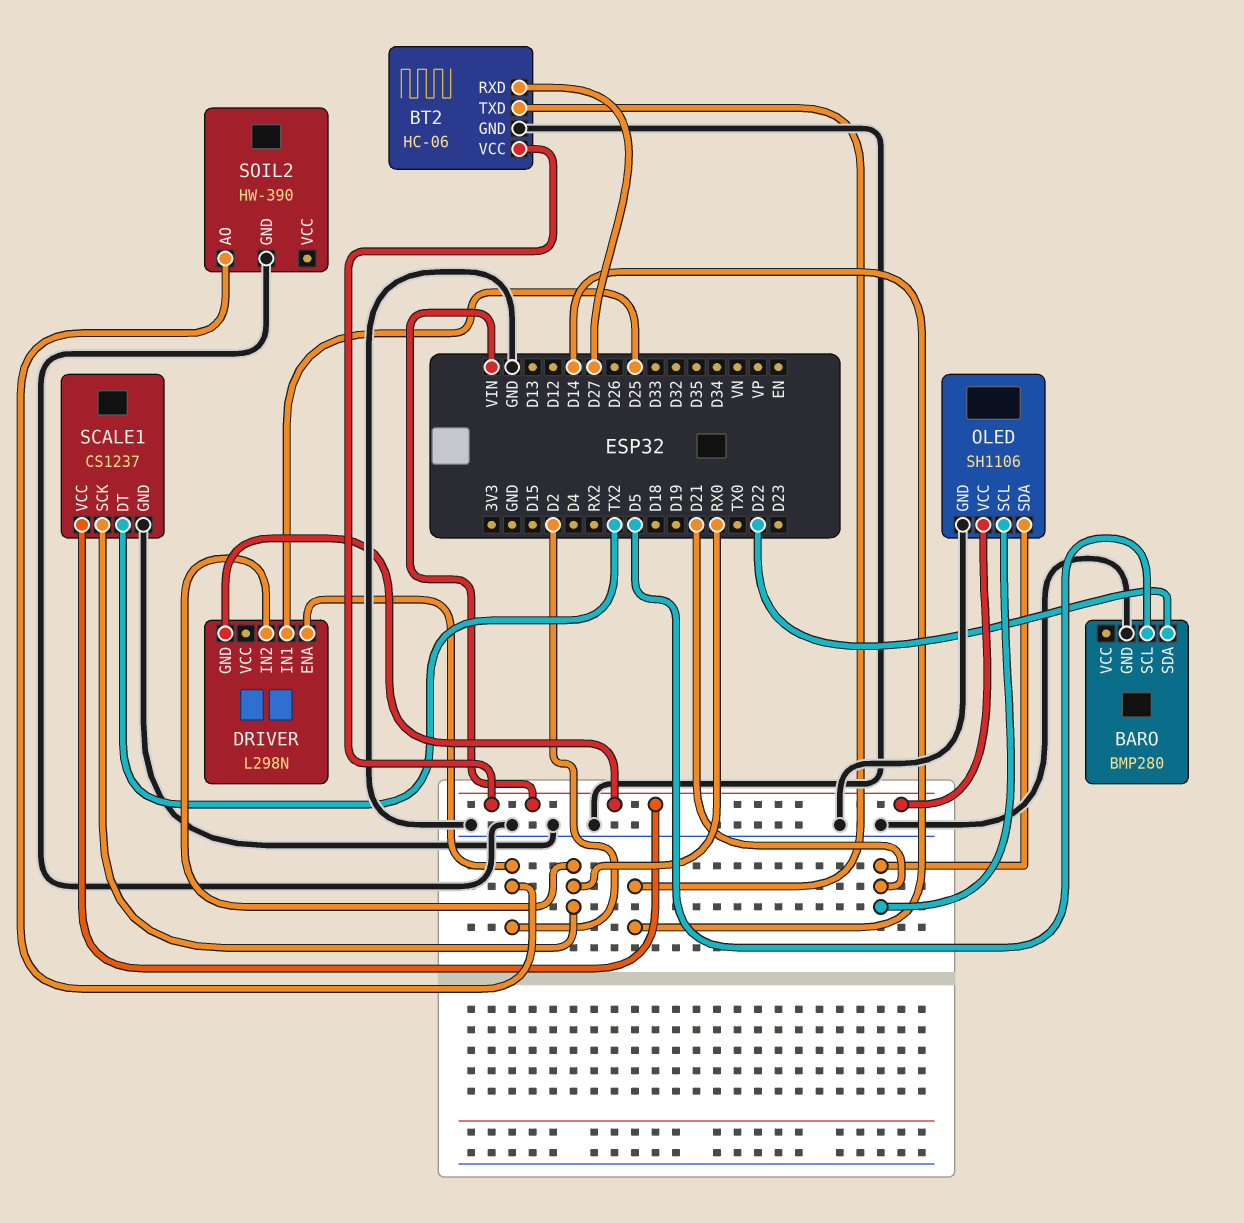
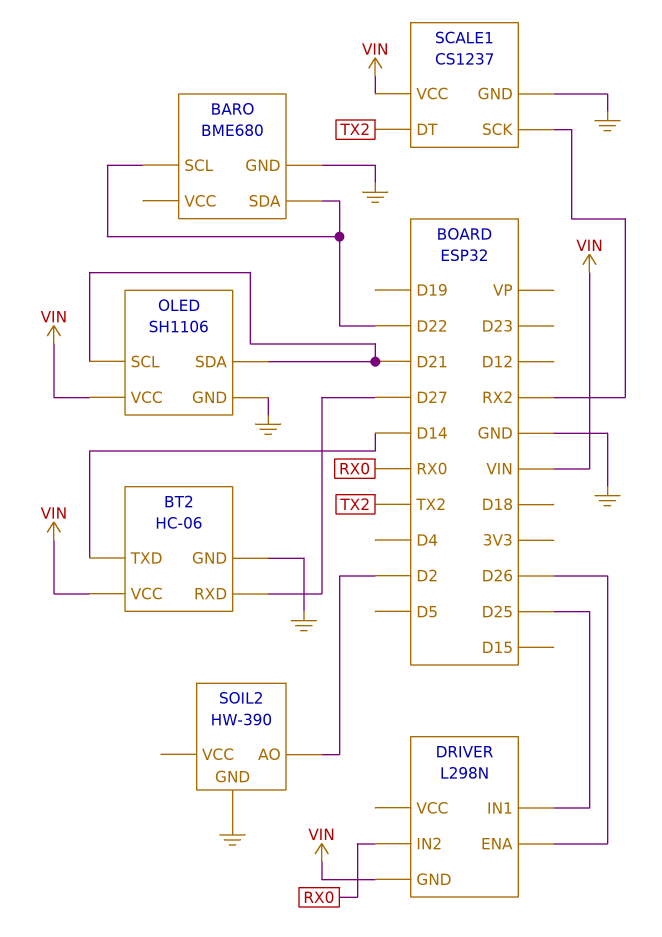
BARO: BMP280 -> BME680
BARO pin SCL: D5 -> D22
DRIVER pin ENA: D2 -> D26
SCALE1 pin SCK: RX0 -> RX2

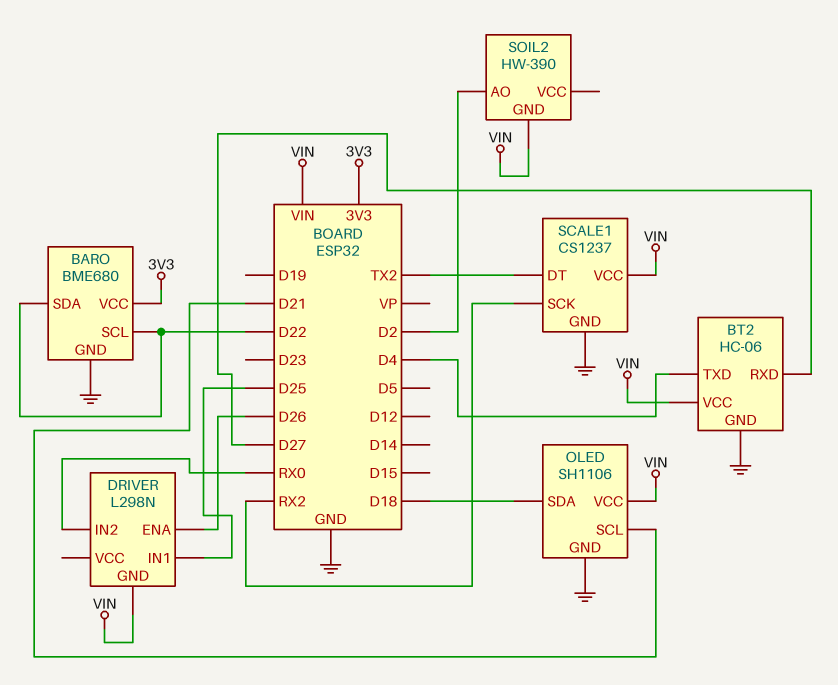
BARO pin VCC: none -> 3V3
BT2 pin TXD: D14 -> D4
OLED pin SDA: D21 -> D18
SOIL2 pin GND: GND -> VIN

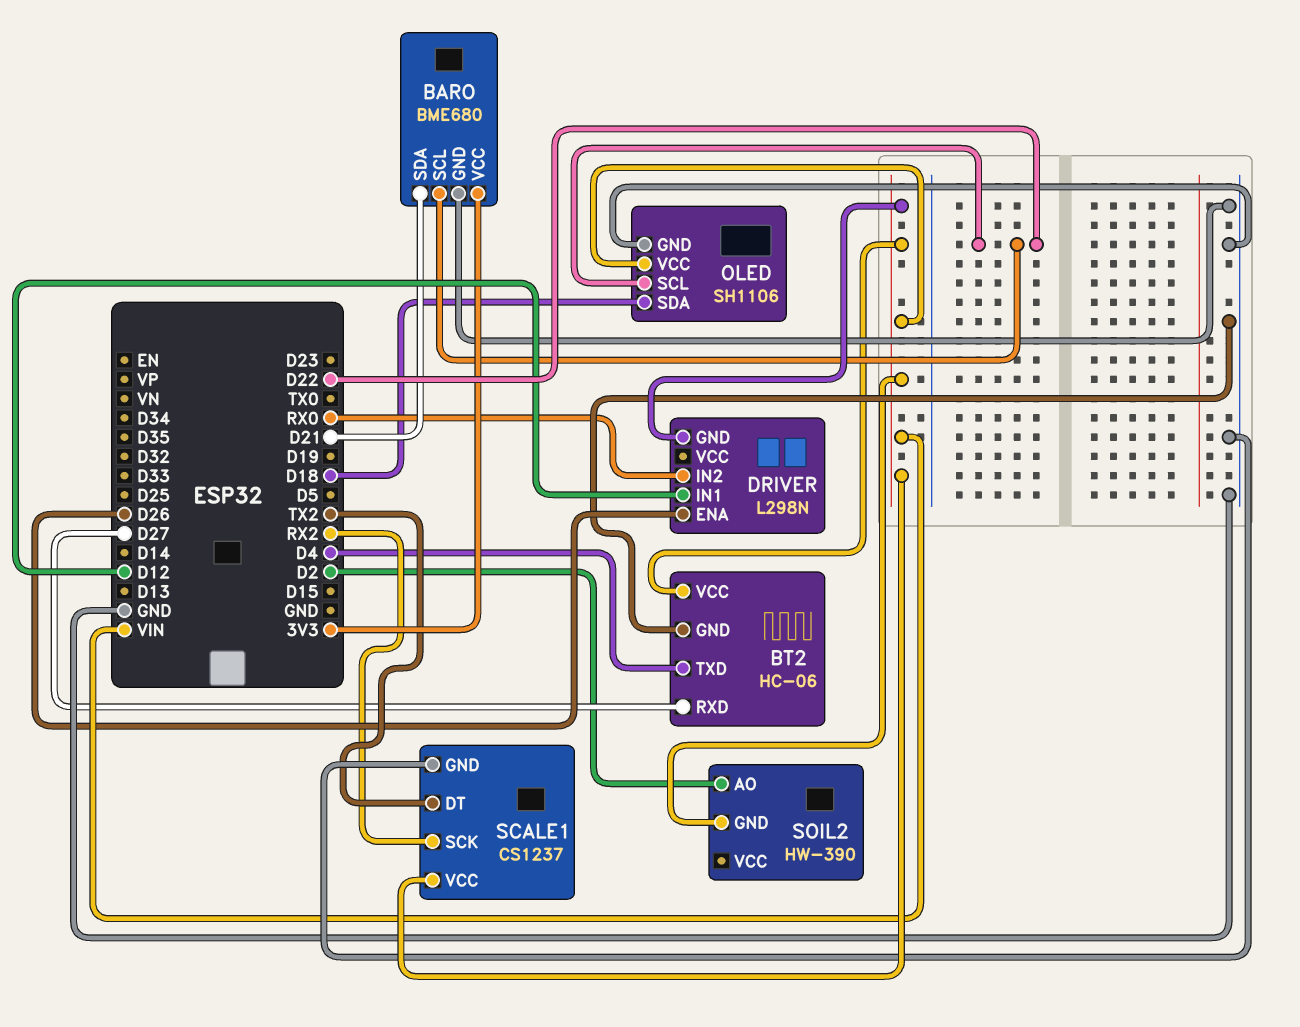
BARO pin SDA: D22 -> D21
DRIVER pin IN1: D25 -> D12
OLED pin SCL: D21 -> D22

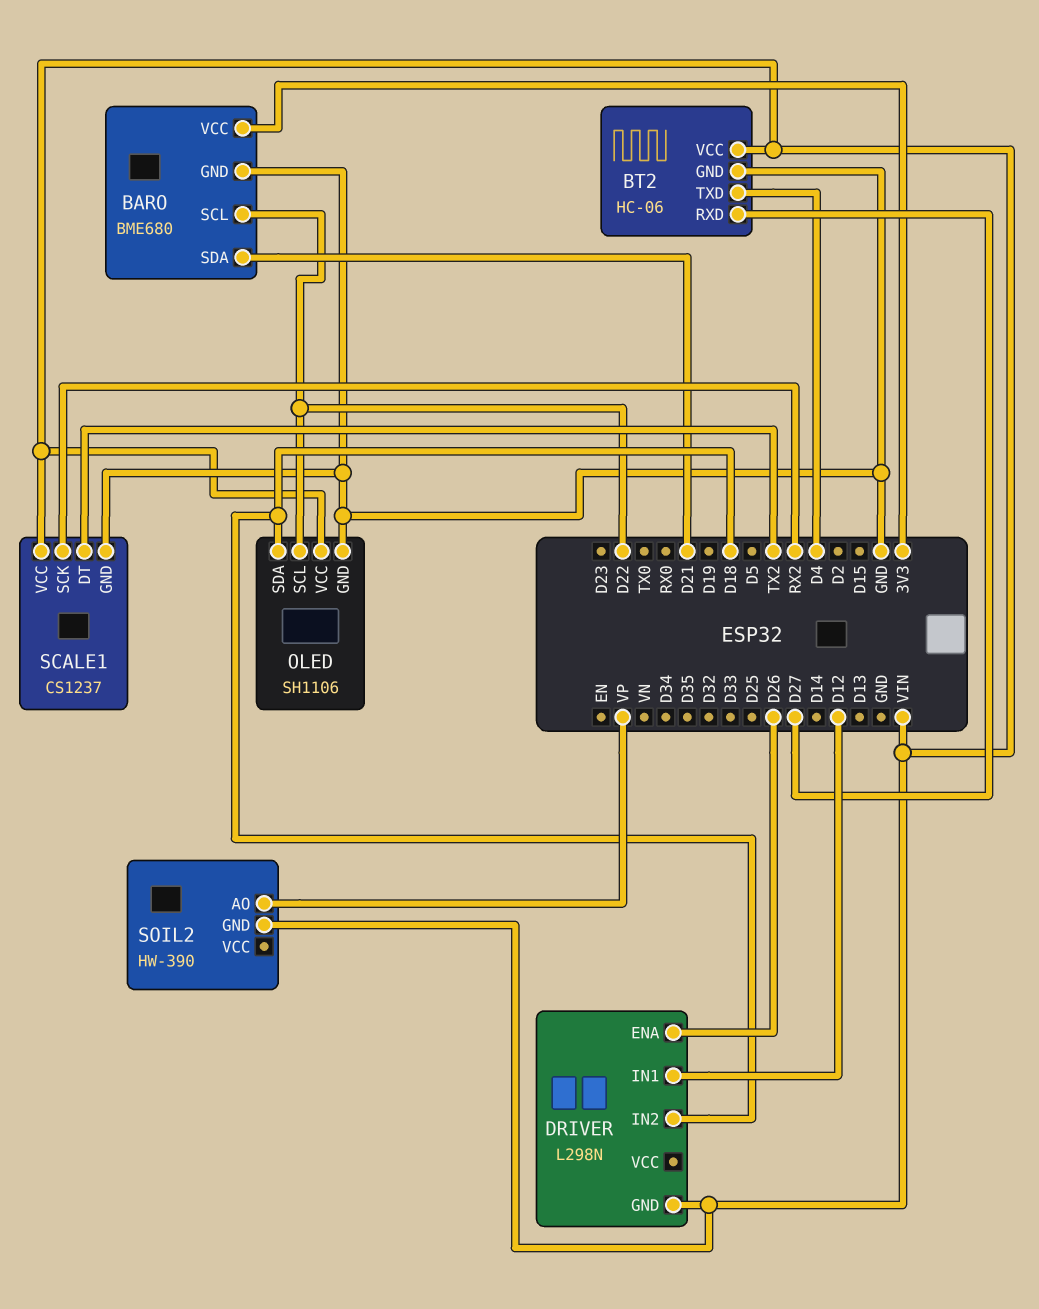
DRIVER pin IN2: RX0 -> D18
SOIL2 pin AO: D2 -> VP

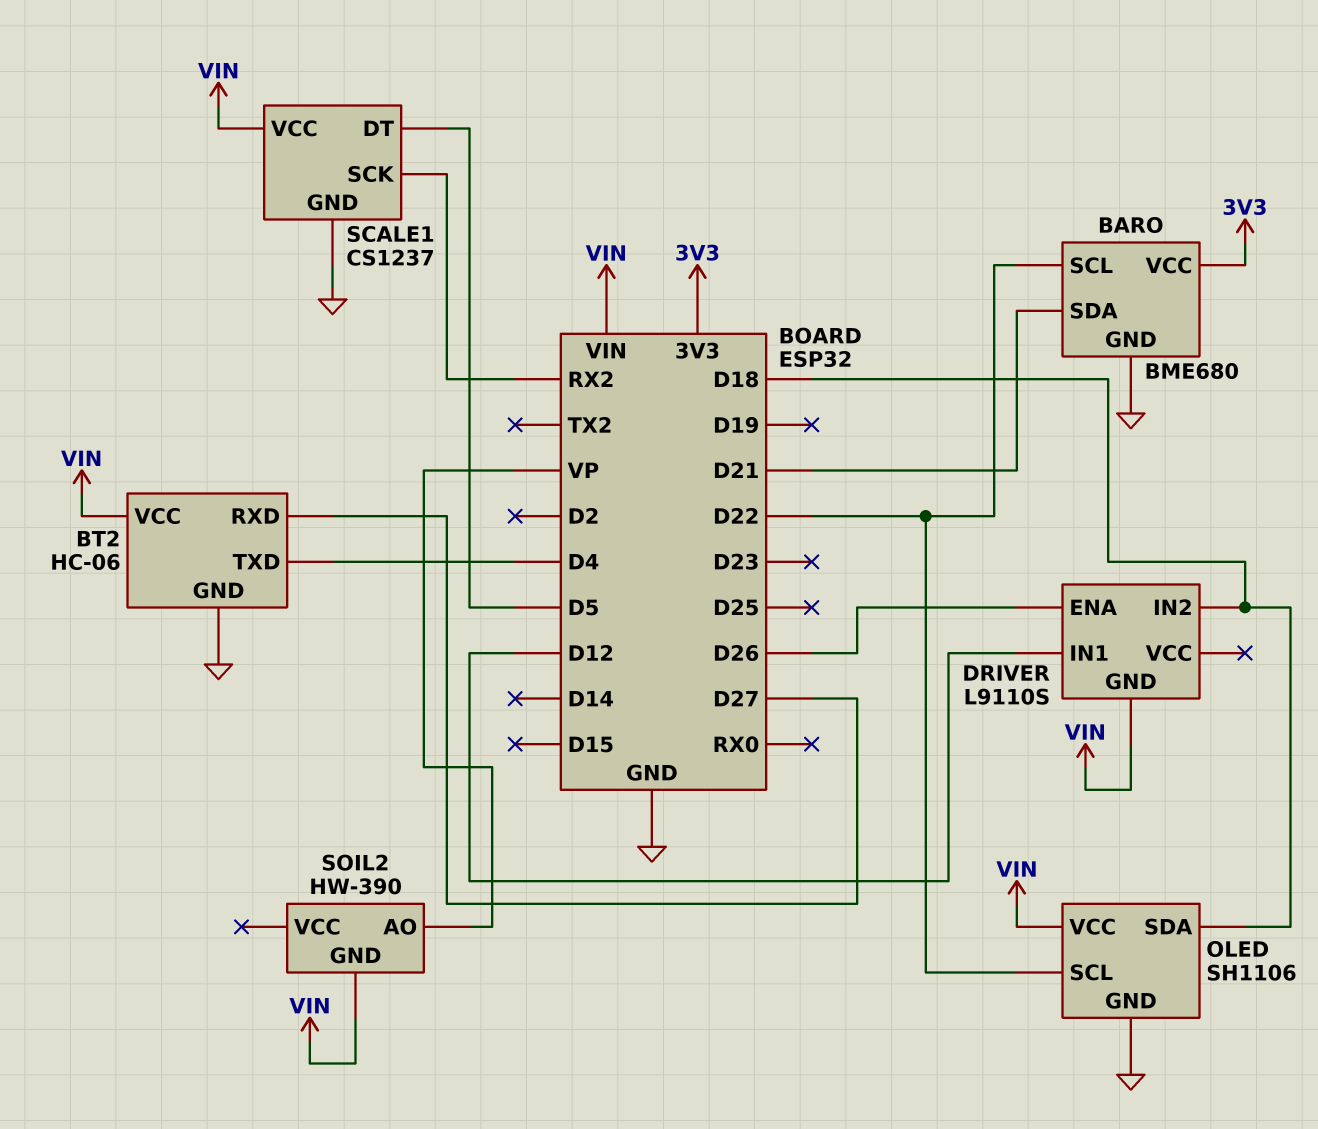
DRIVER: L298N -> L9110S
SCALE1 pin DT: TX2 -> D5

